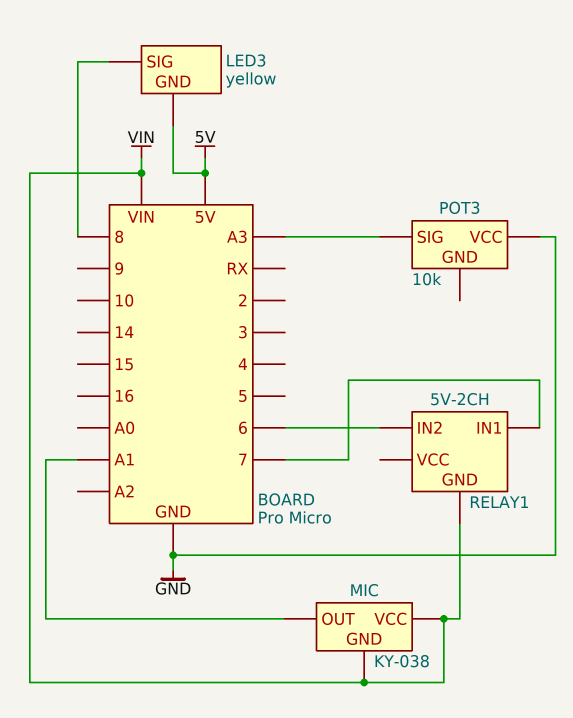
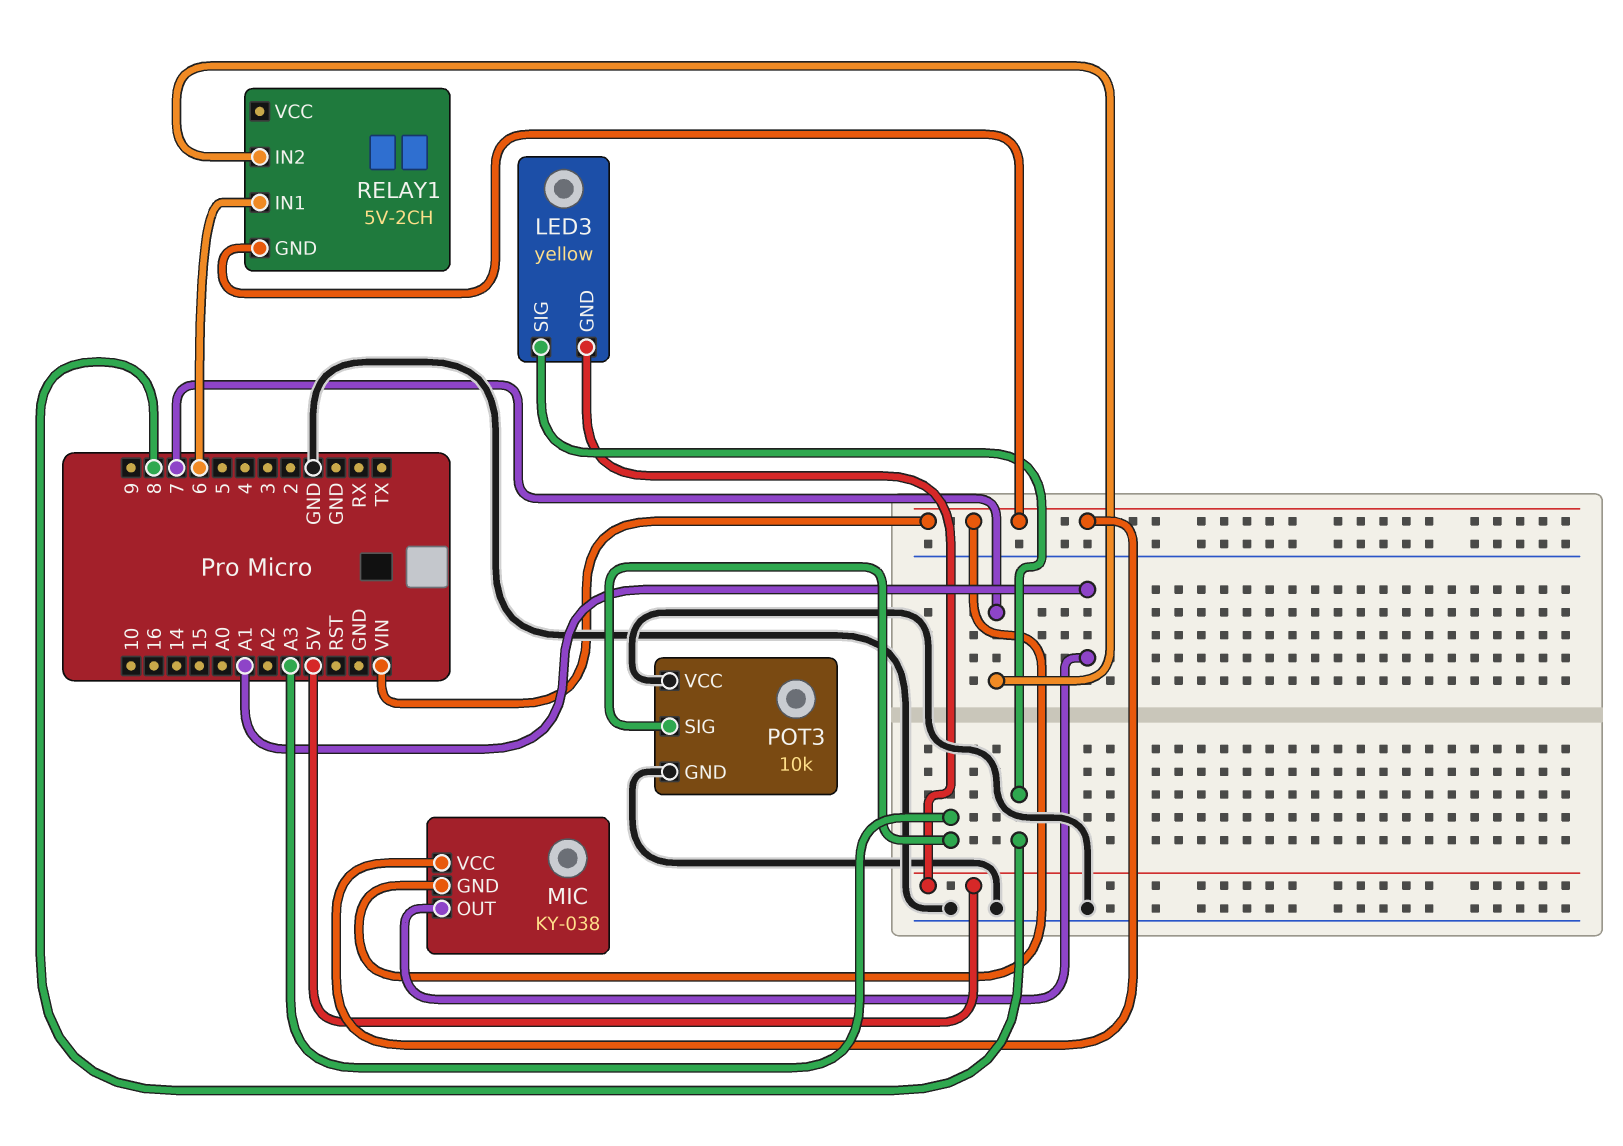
POT3 pin GND: none -> GND
RELAY1 pin IN1: 7 -> 6
RELAY1 pin IN2: 6 -> 7

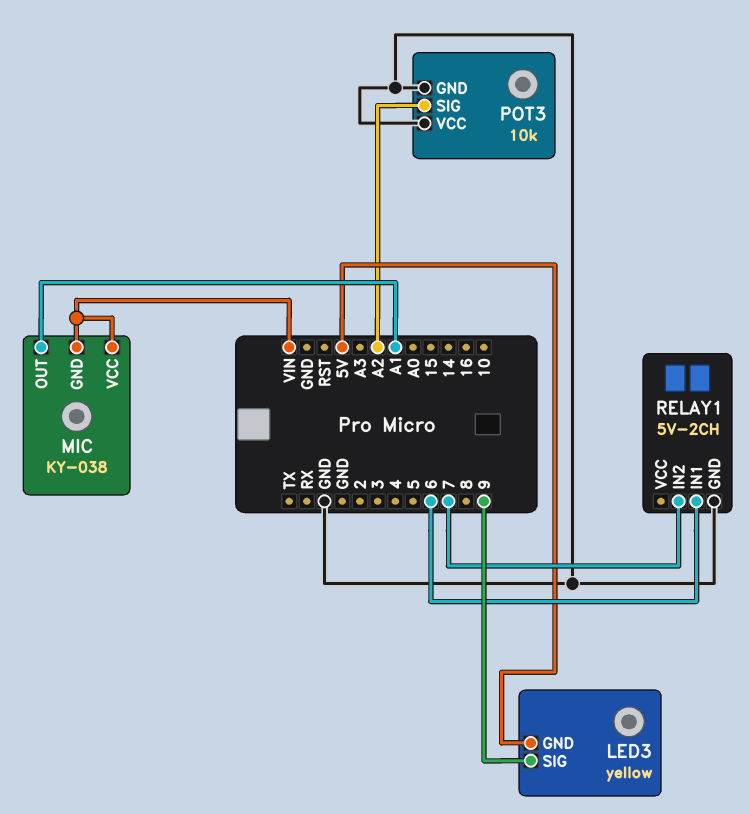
LED3 pin SIG: 8 -> 9
POT3 pin SIG: A3 -> A2
RELAY1 pin GND: VIN -> GND

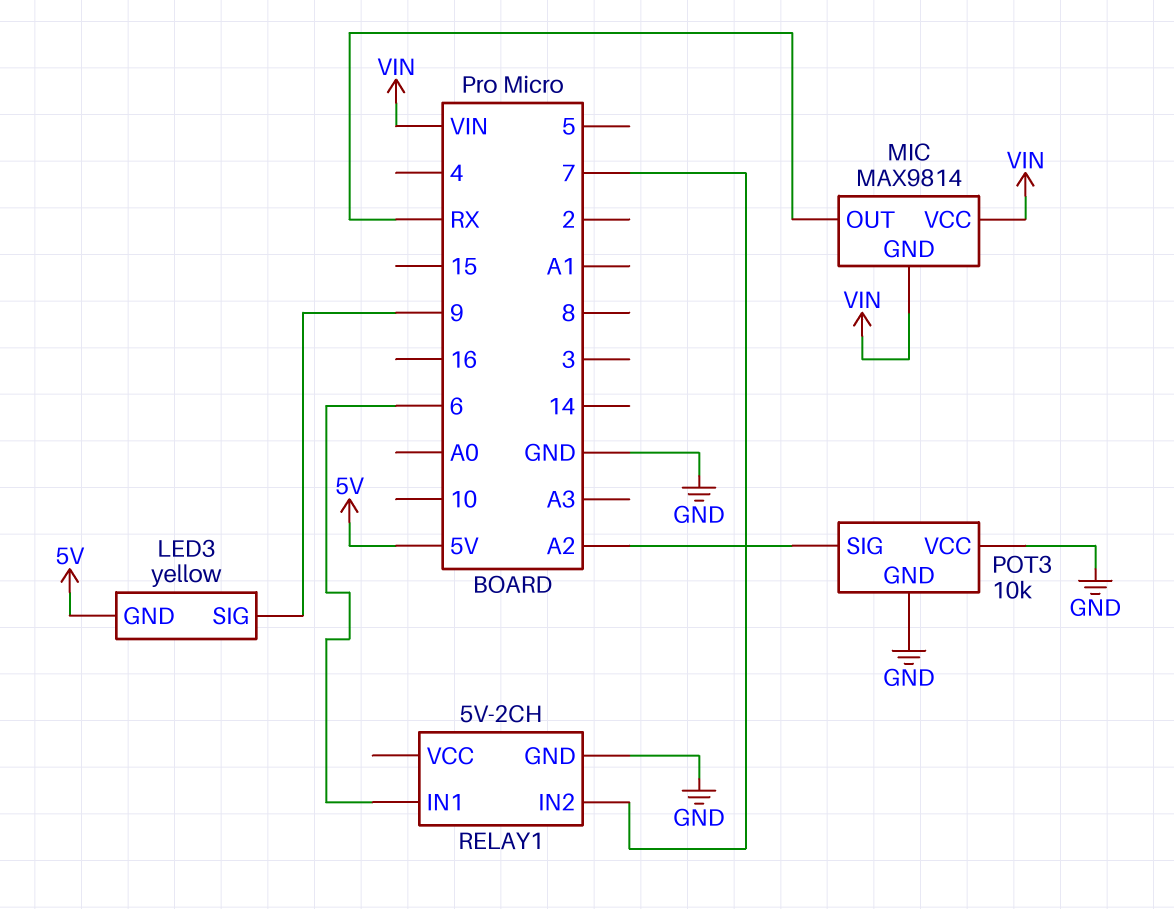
MIC: KY-038 -> MAX9814
MIC pin OUT: A1 -> RX

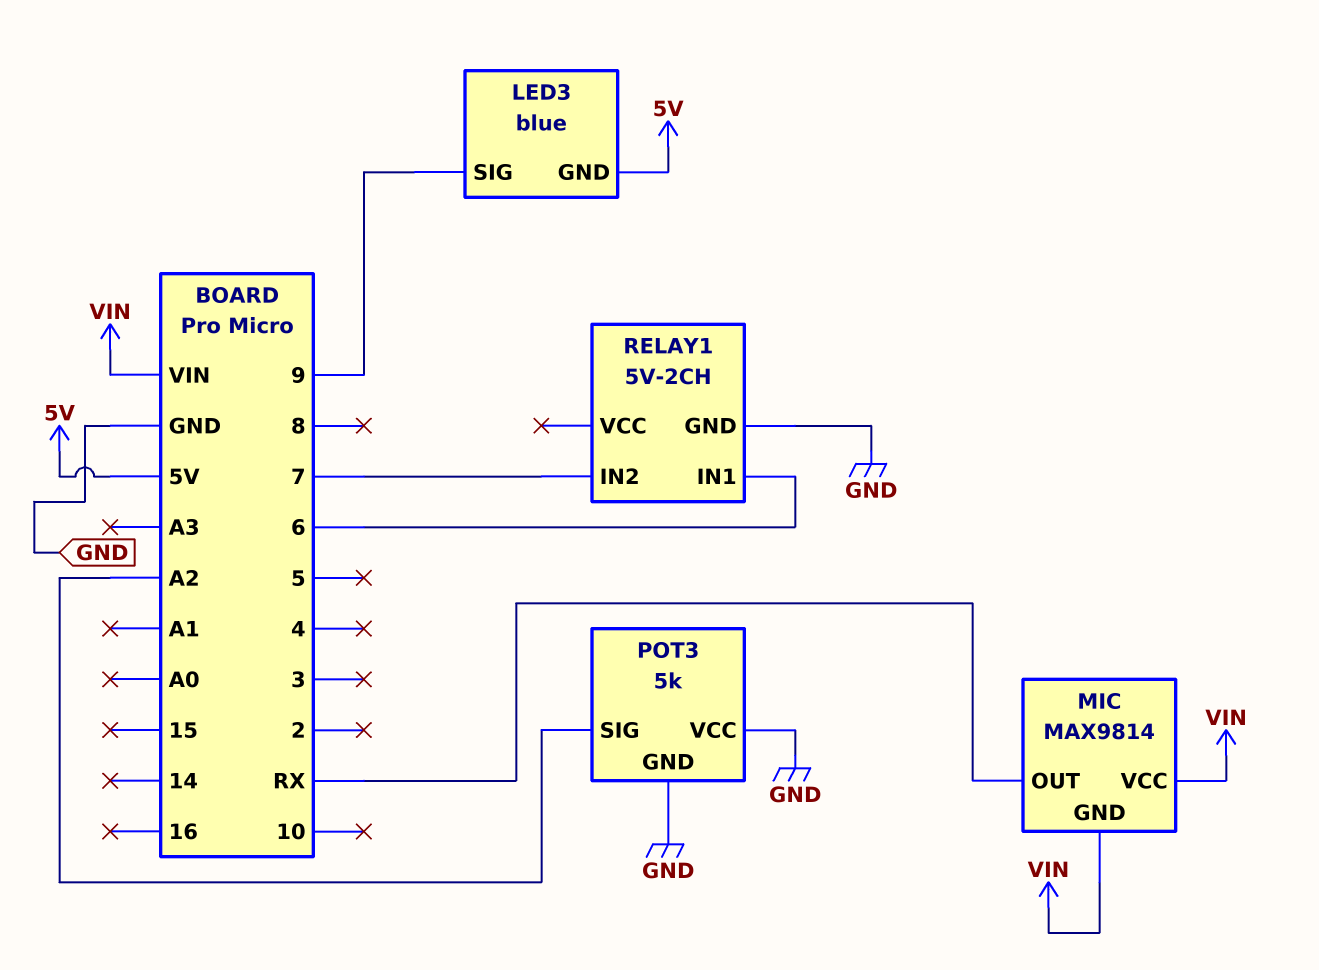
LED3: yellow -> blue
POT3: 10k -> 5k

